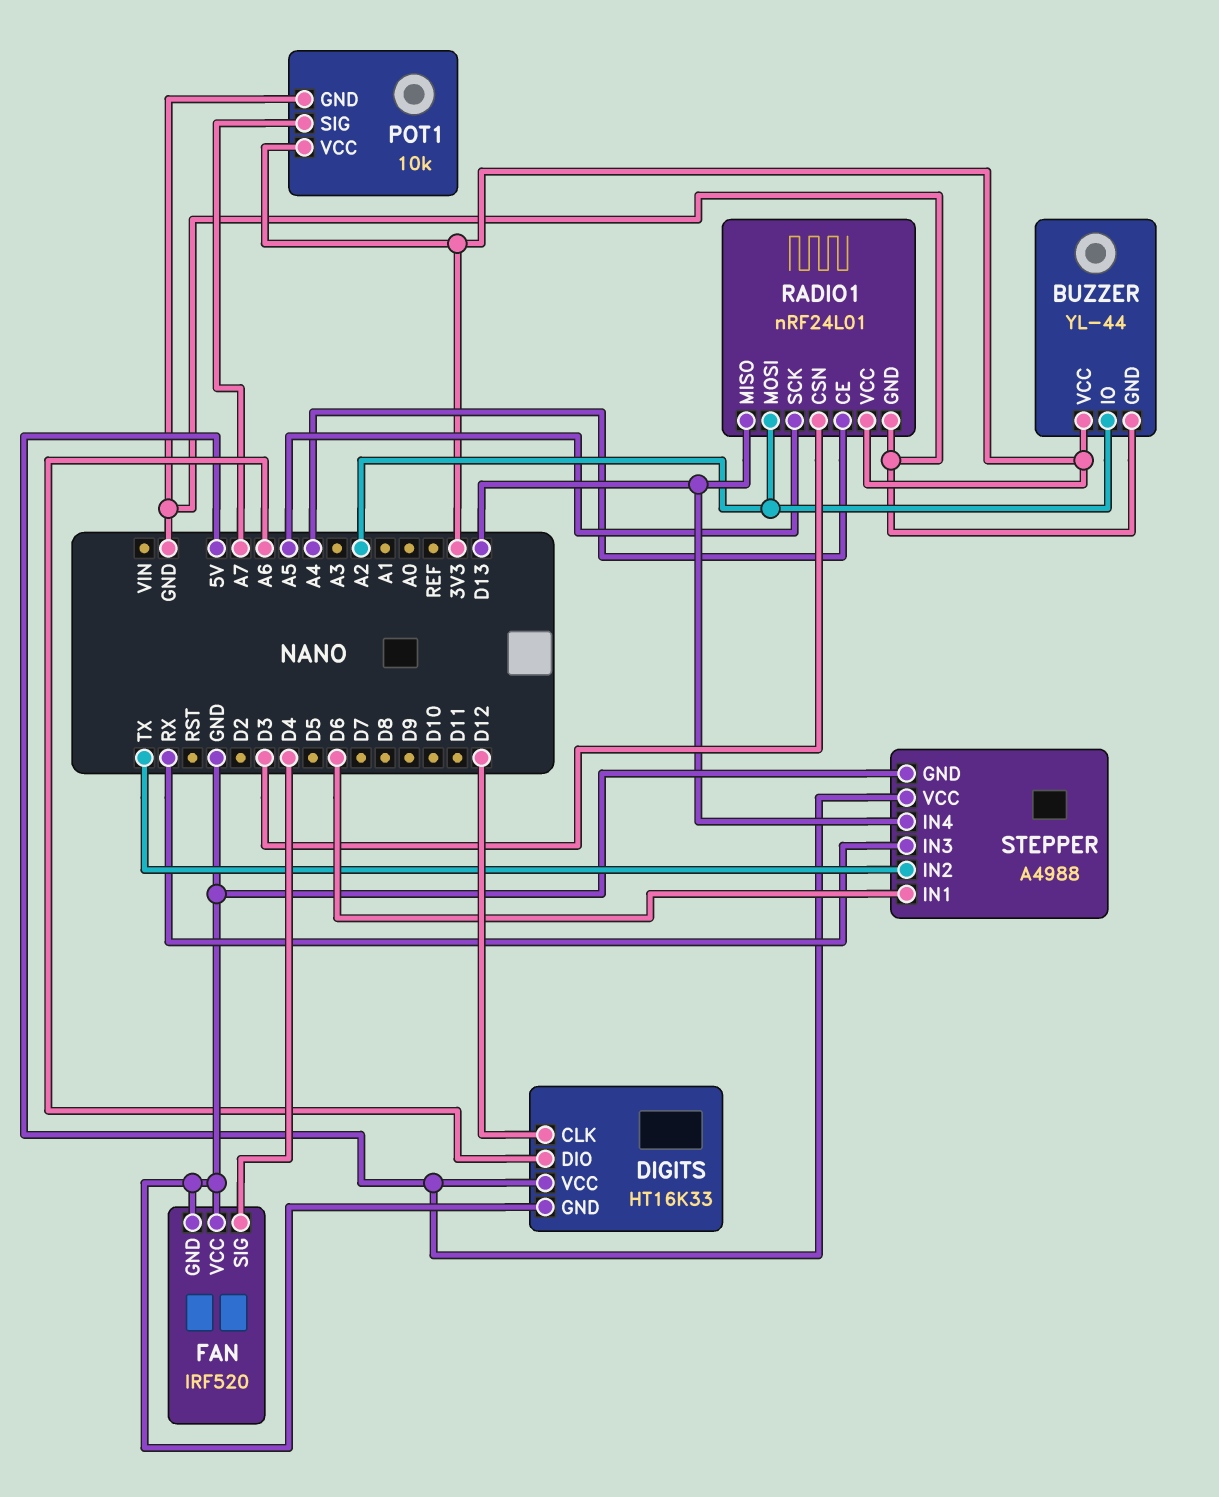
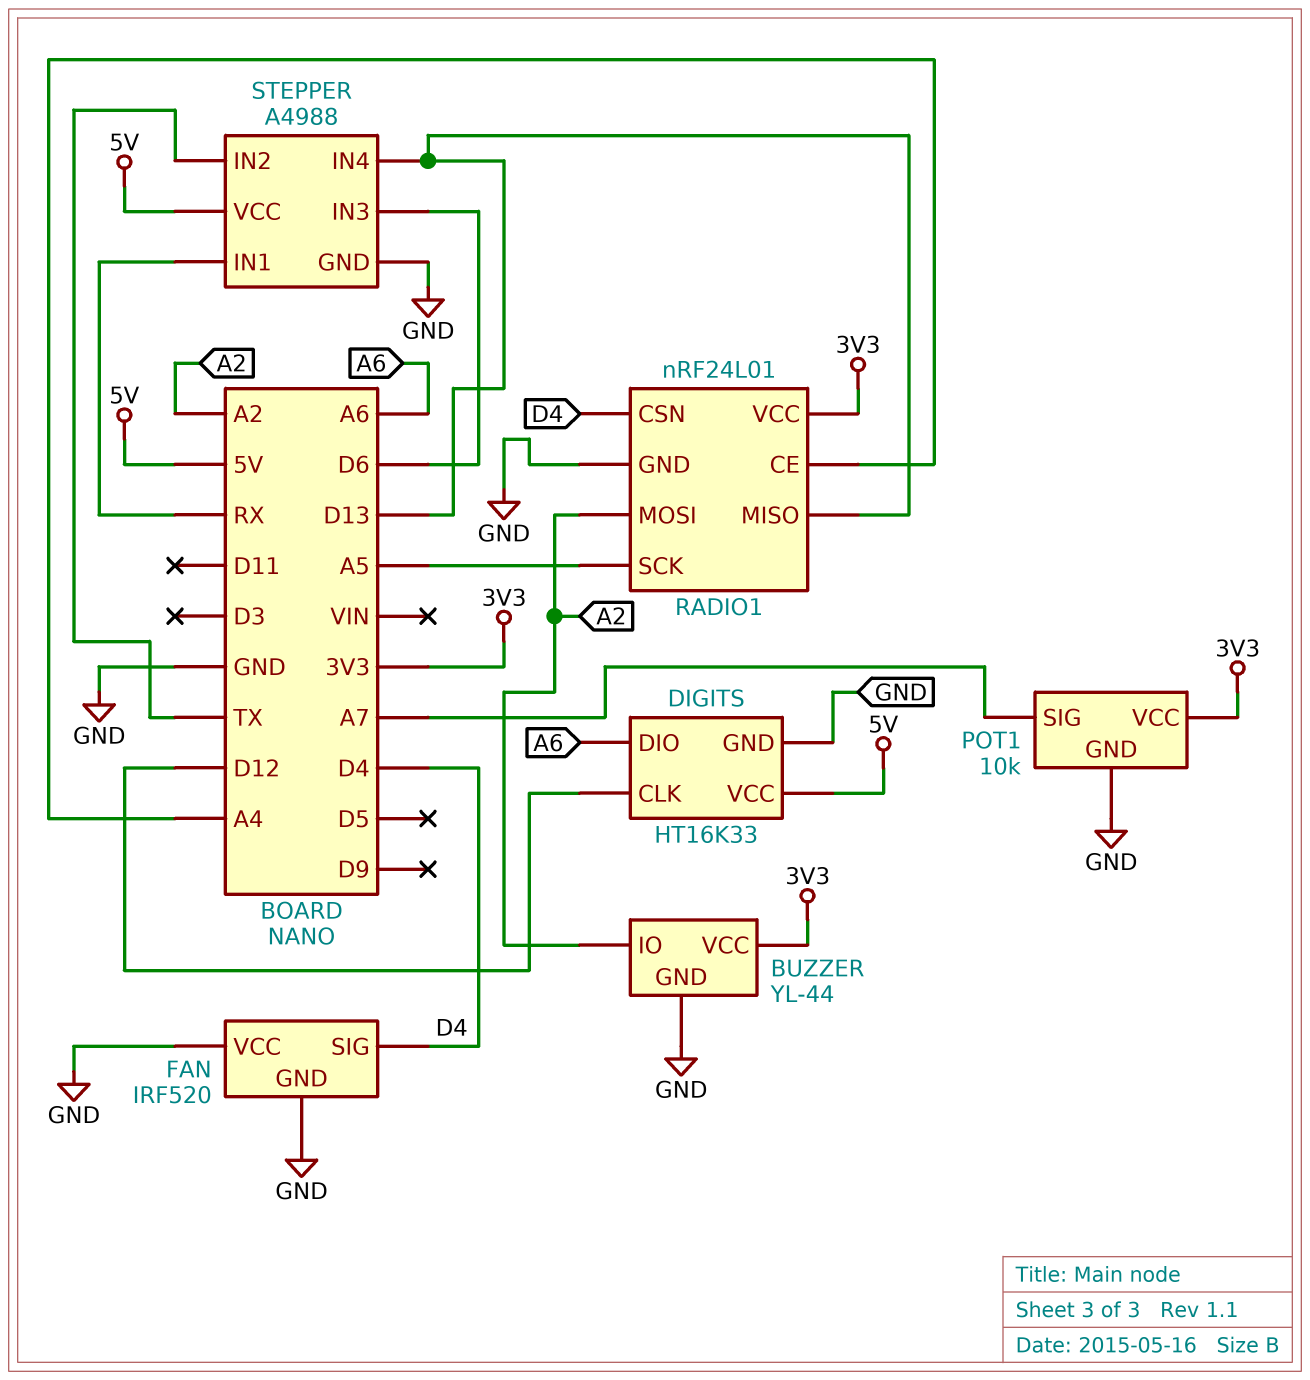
RADIO1 pin CSN: D3 -> D4
STEPPER pin IN1: D6 -> RX
STEPPER pin IN3: RX -> D6

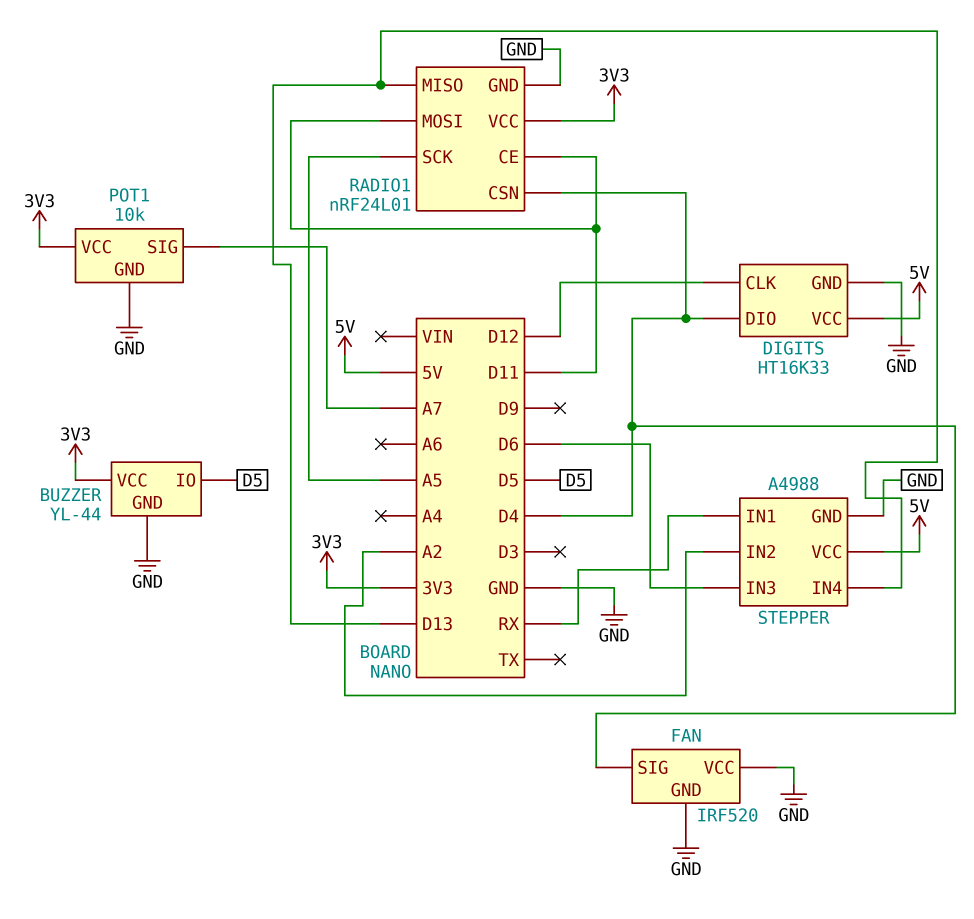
BUZZER pin IO: A2 -> D5
DIGITS pin DIO: A6 -> D4
RADIO1 pin CE: A4 -> D11
RADIO1 pin MOSI: A2 -> D11
STEPPER pin IN2: TX -> A2

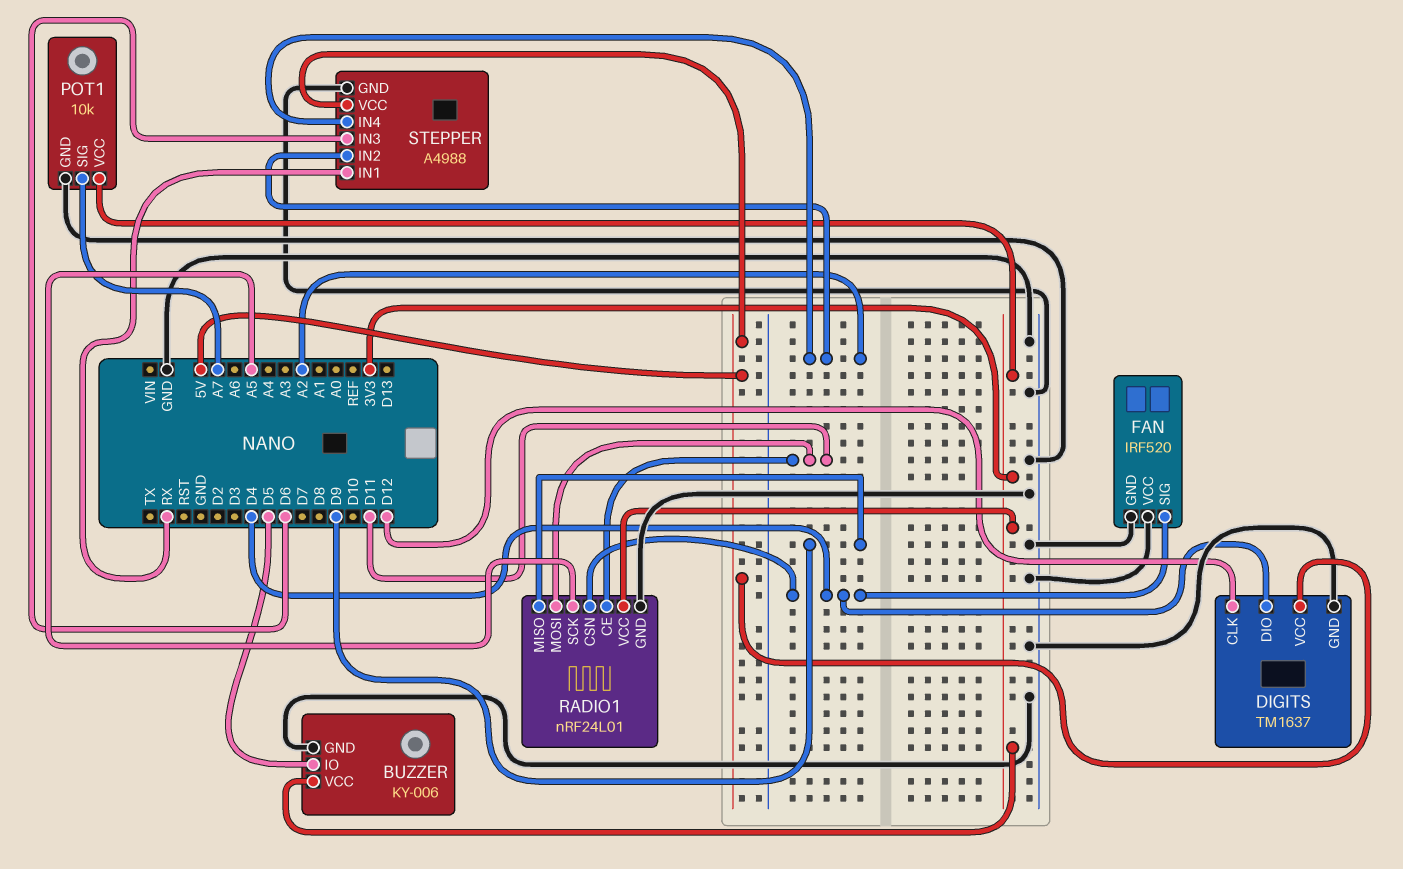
BUZZER: YL-44 -> KY-006
DIGITS: HT16K33 -> TM1637
RADIO1 pin MISO: D13 -> D9
STEPPER pin IN4: D13 -> A2

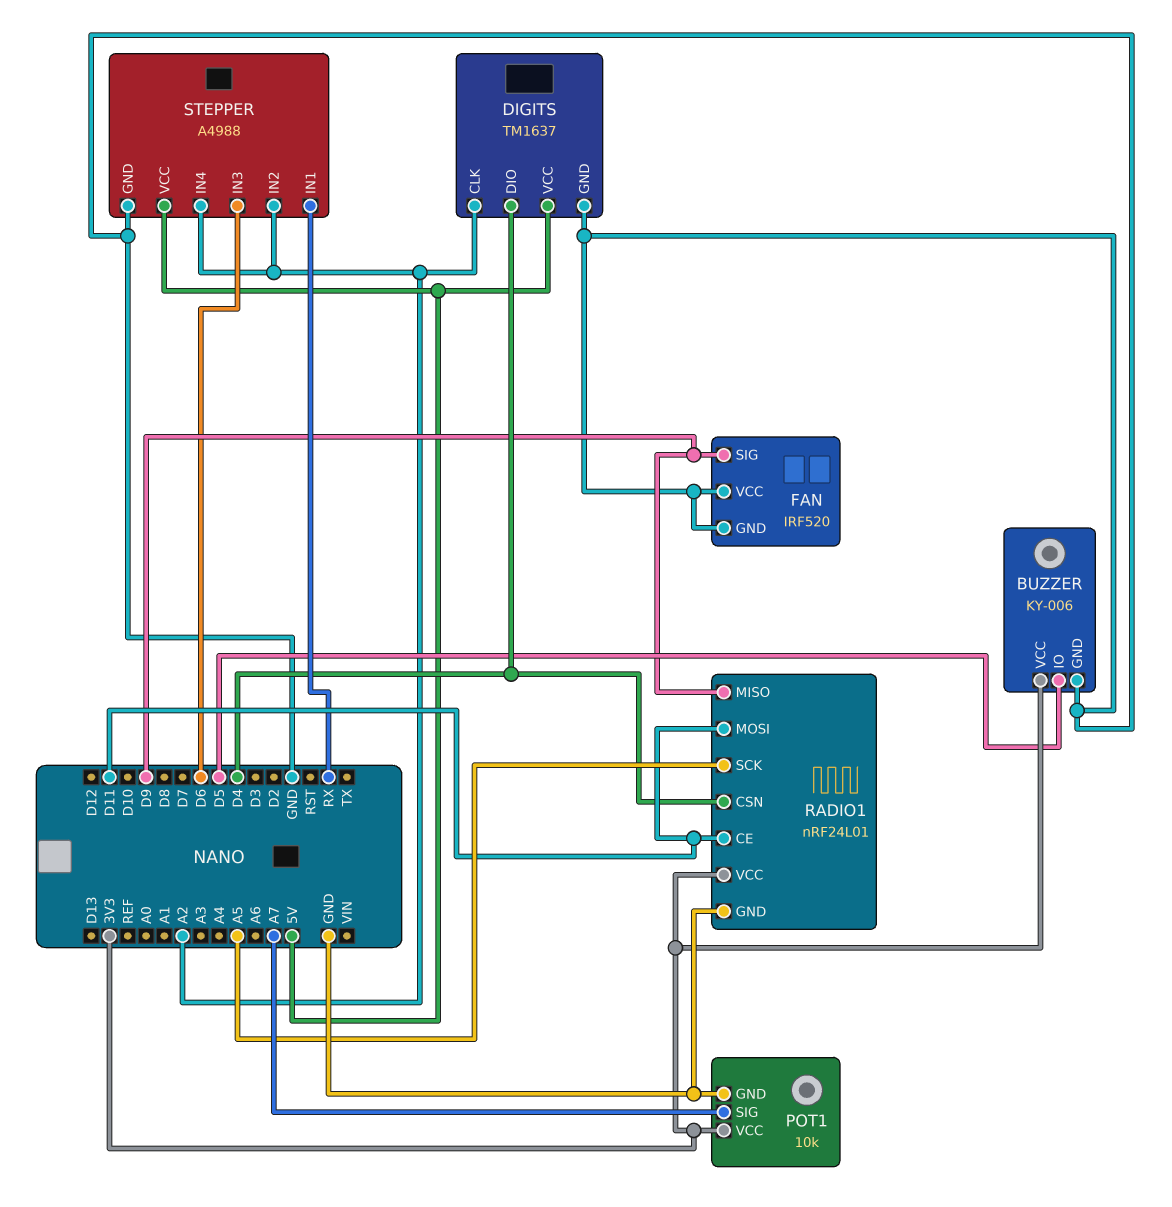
DIGITS pin CLK: D12 -> A2
FAN pin SIG: D4 -> D9

